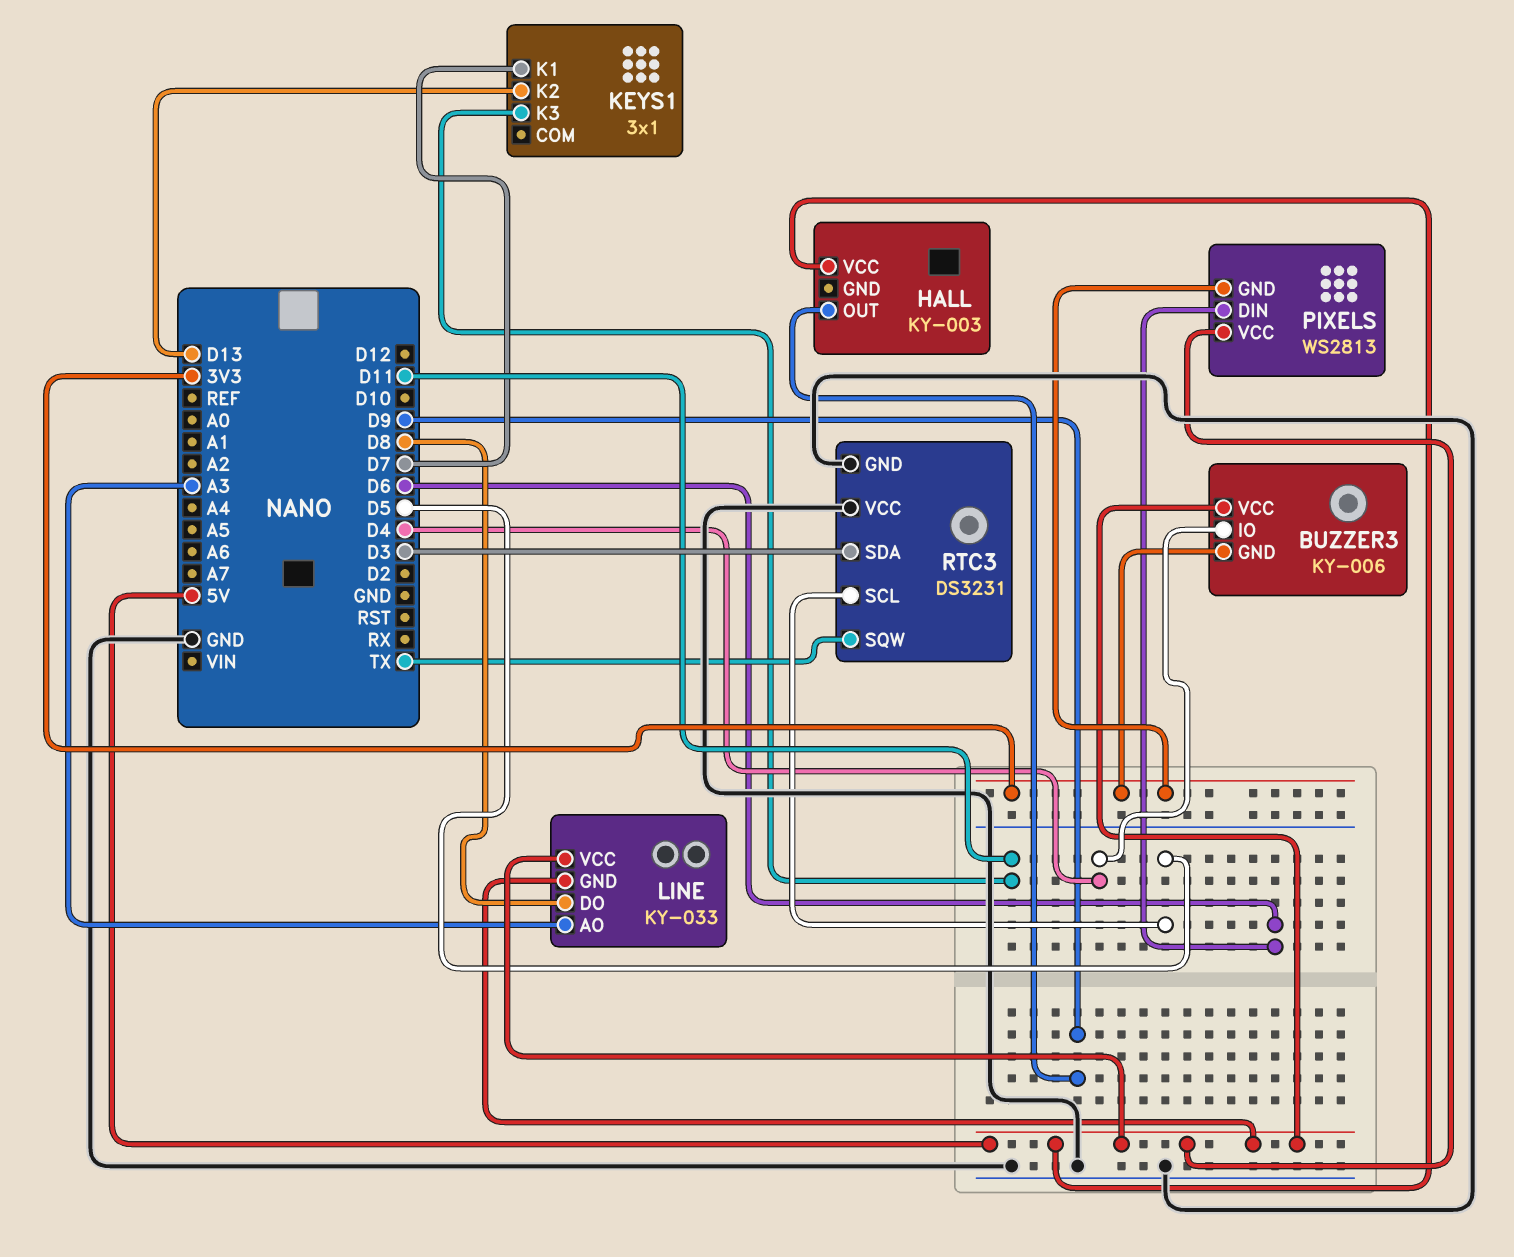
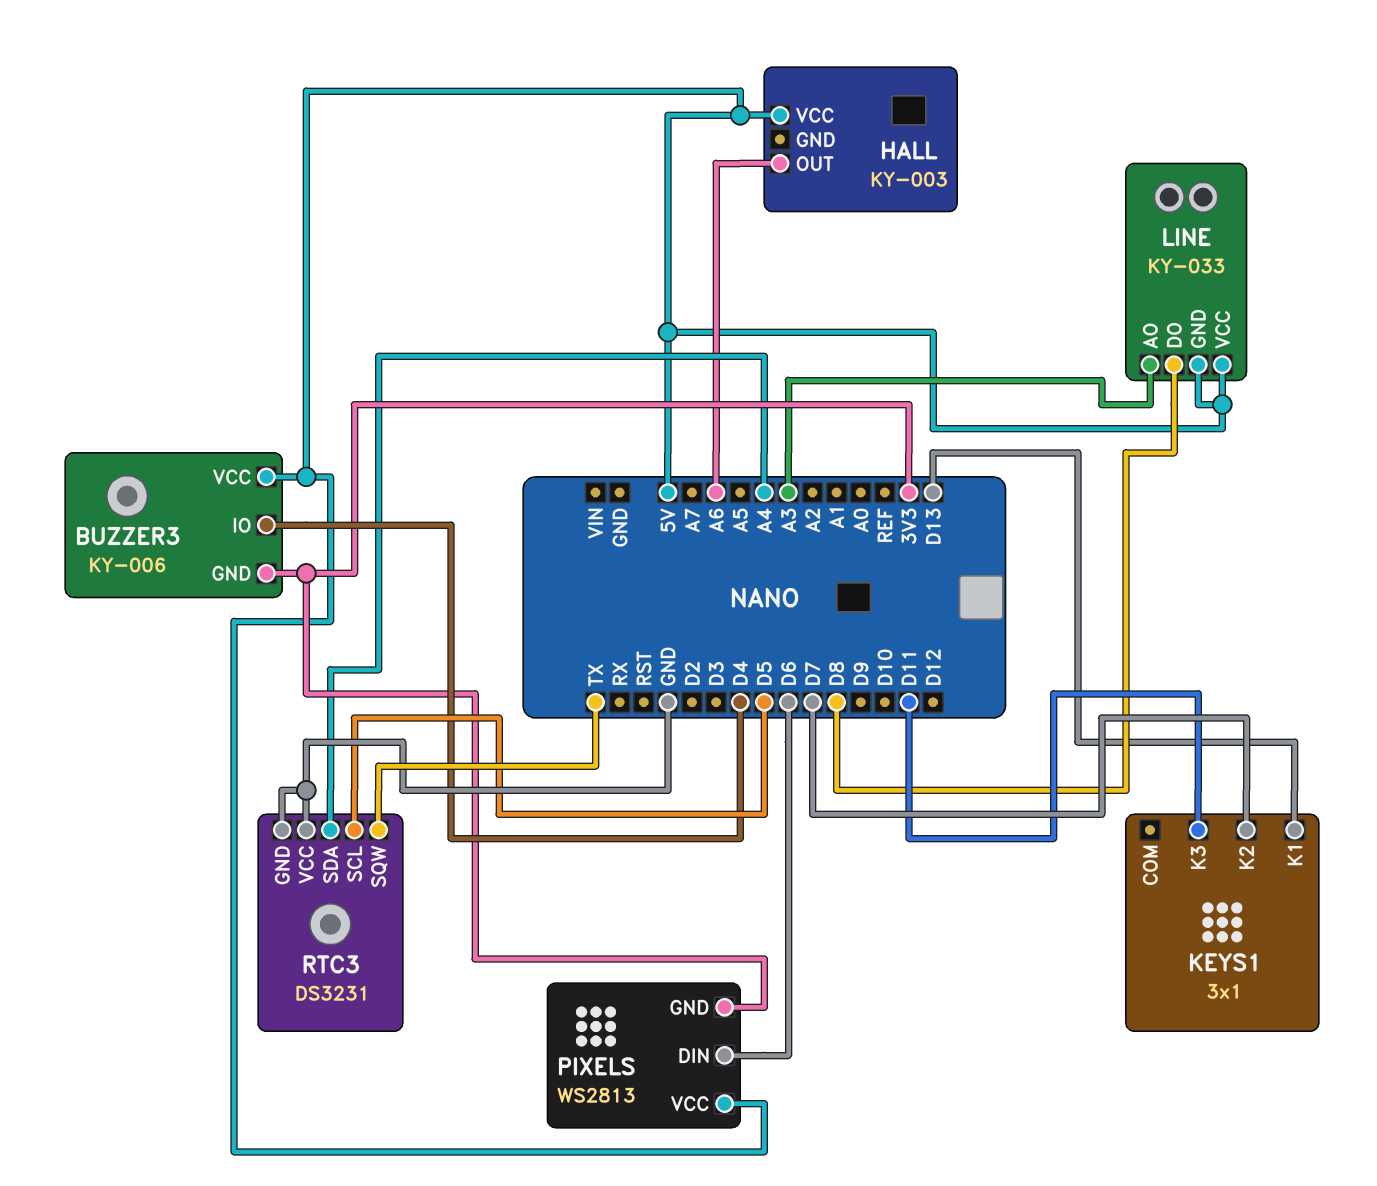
HALL pin OUT: D9 -> A6
KEYS1 pin K1: D7 -> D13
KEYS1 pin K2: D13 -> D7
RTC3 pin SDA: D3 -> A4

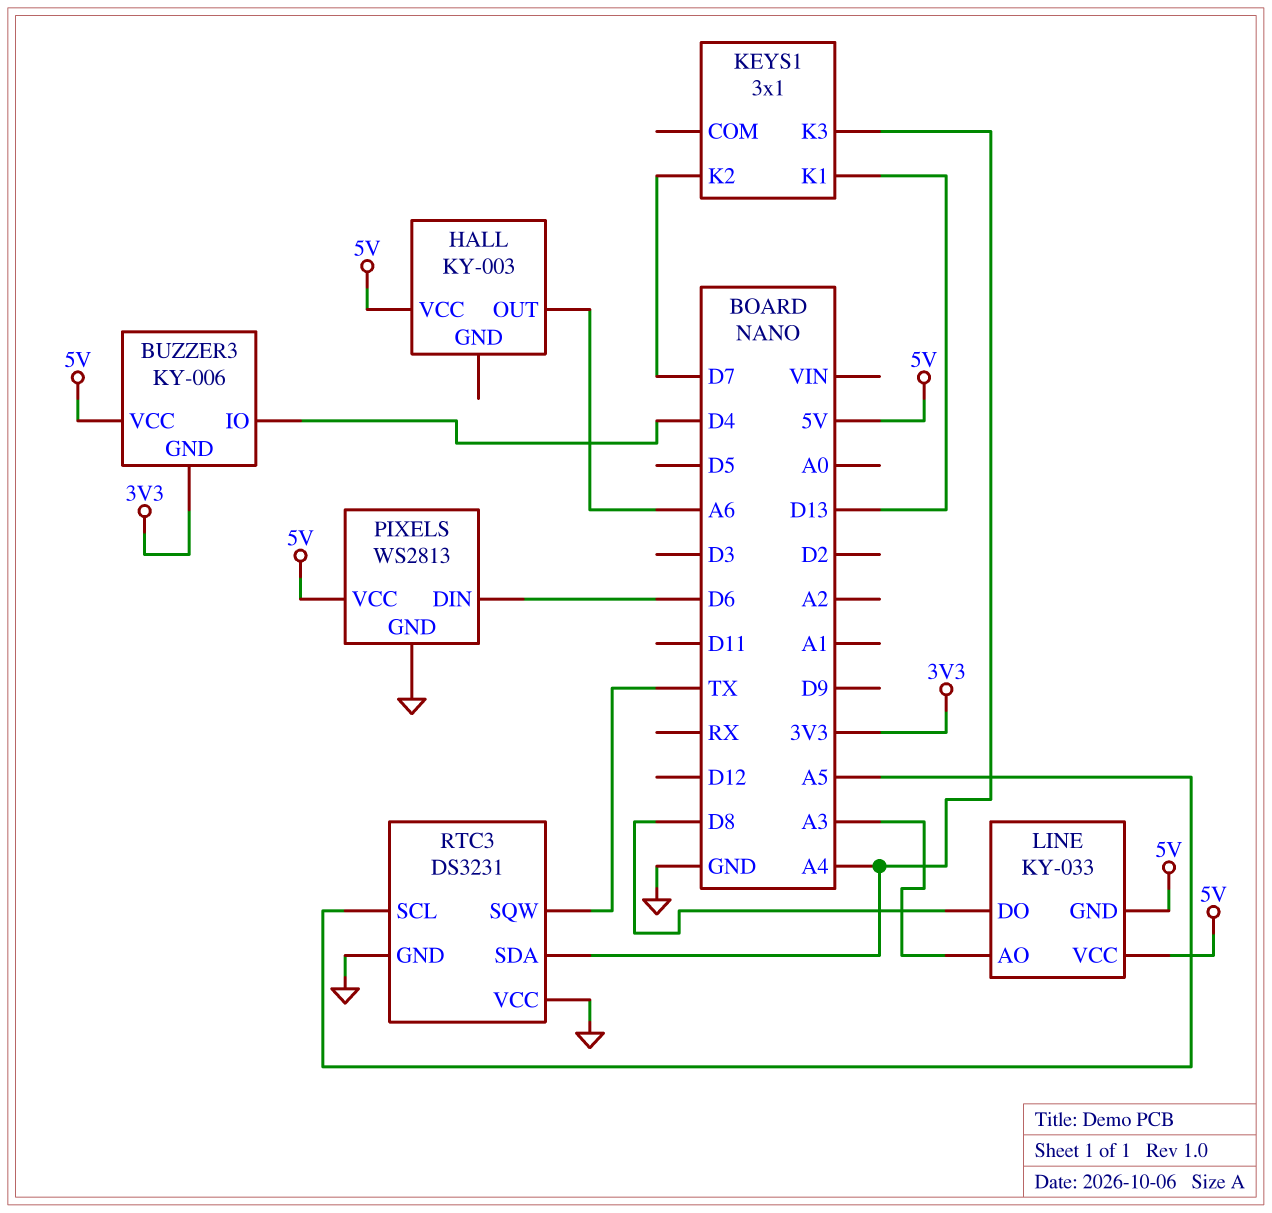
KEYS1 pin K3: D11 -> A4
PIXELS pin GND: 3V3 -> GND
RTC3 pin SCL: D5 -> A5

